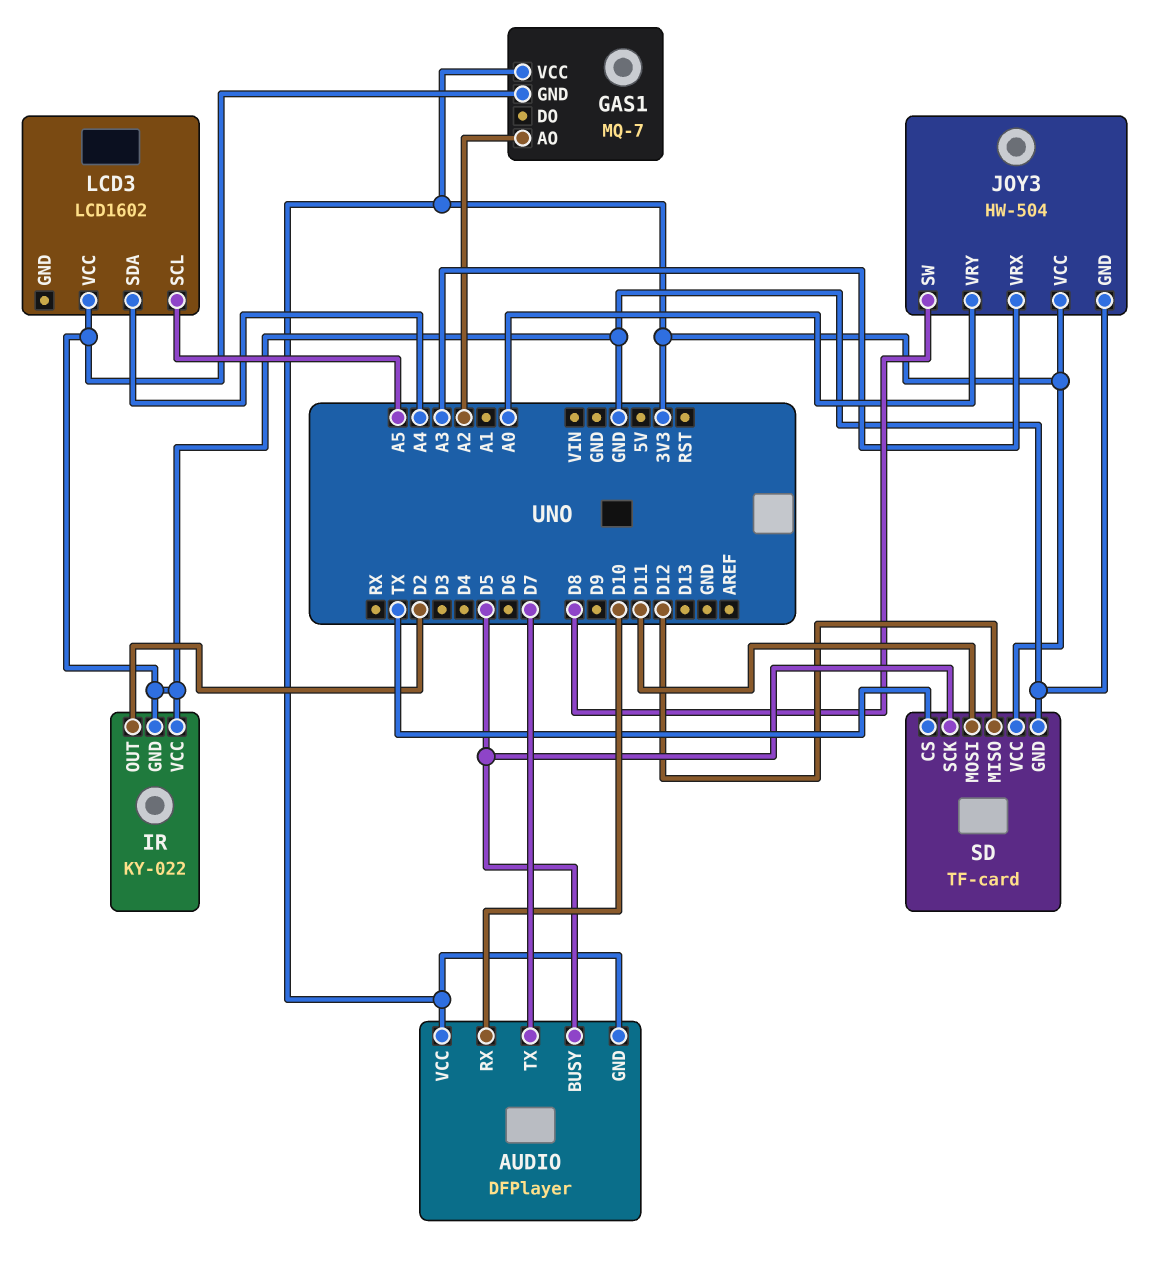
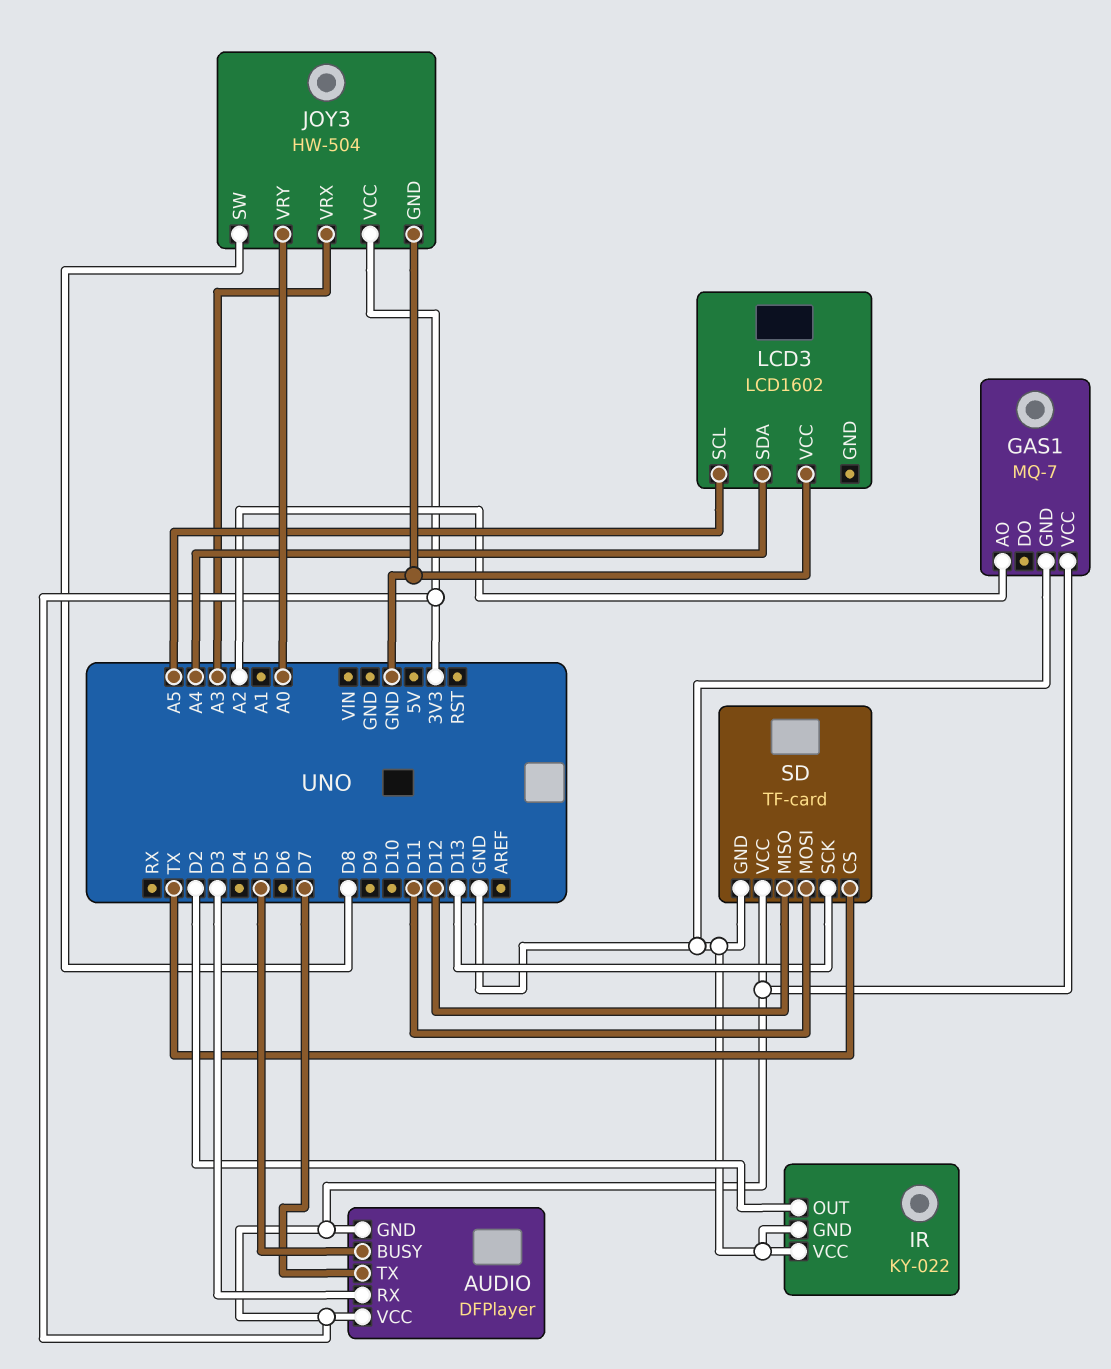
AUDIO pin RX: D10 -> D3
SD pin SCK: D5 -> D13

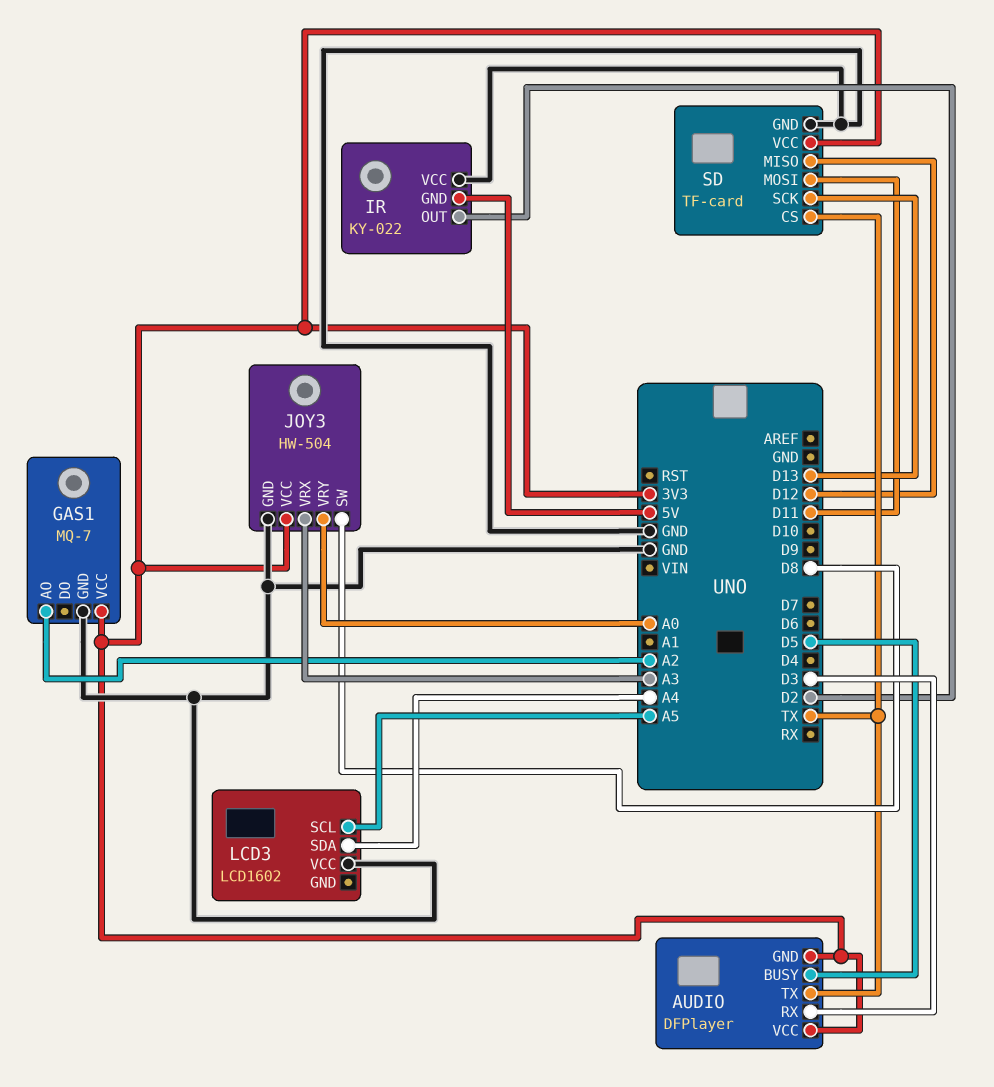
AUDIO pin TX: D7 -> TX
IR pin GND: GND -> 5V

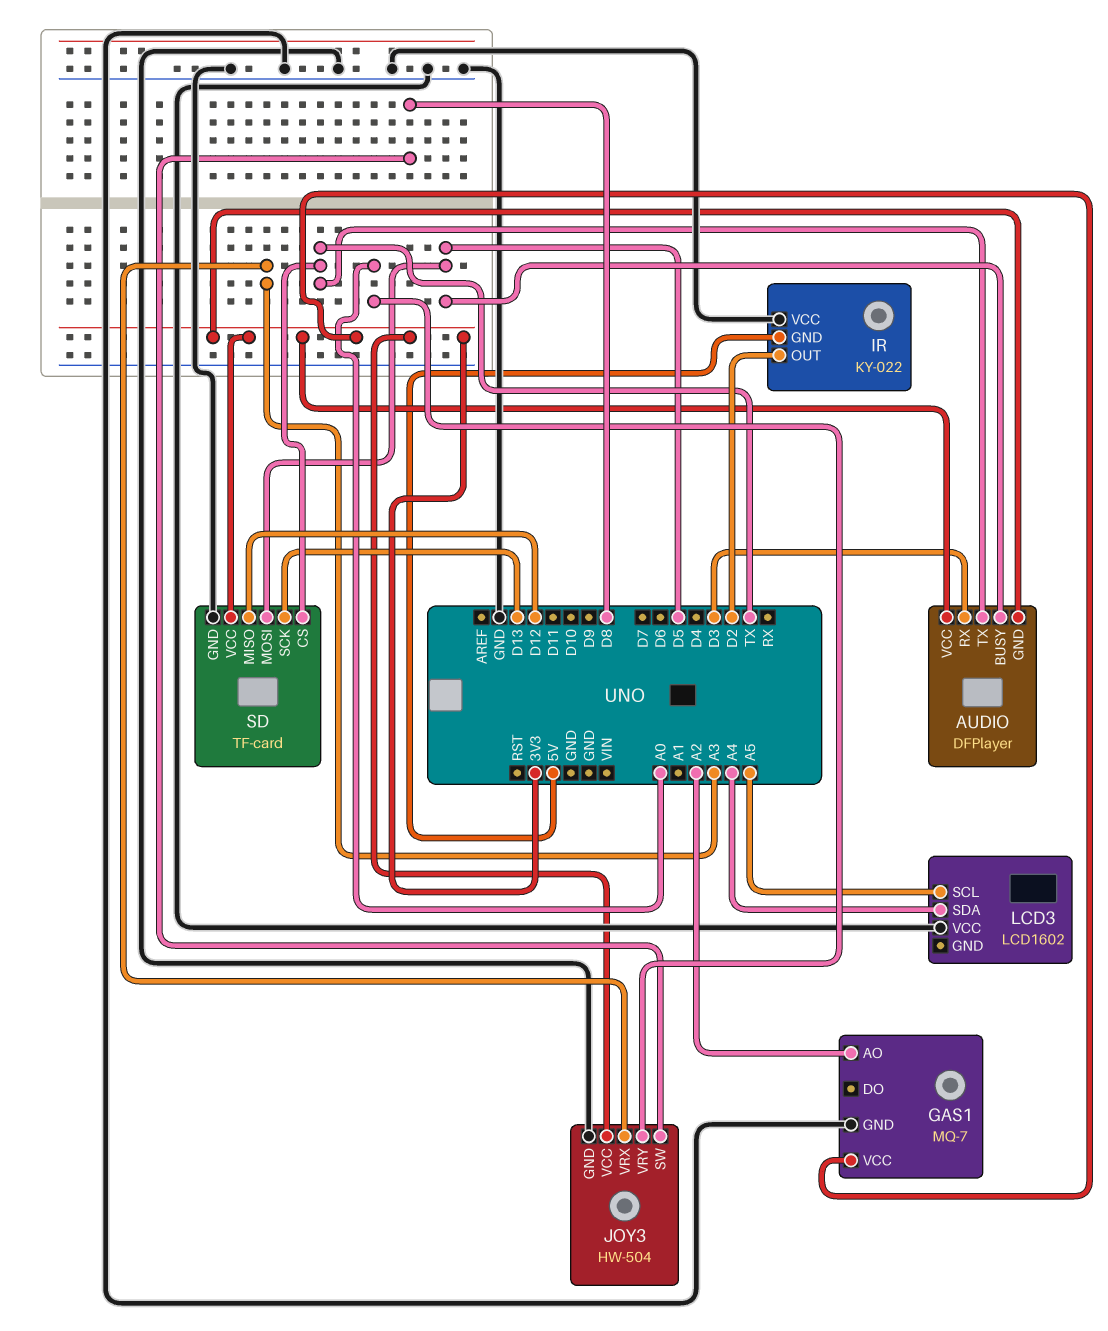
SD pin MOSI: D11 -> D5

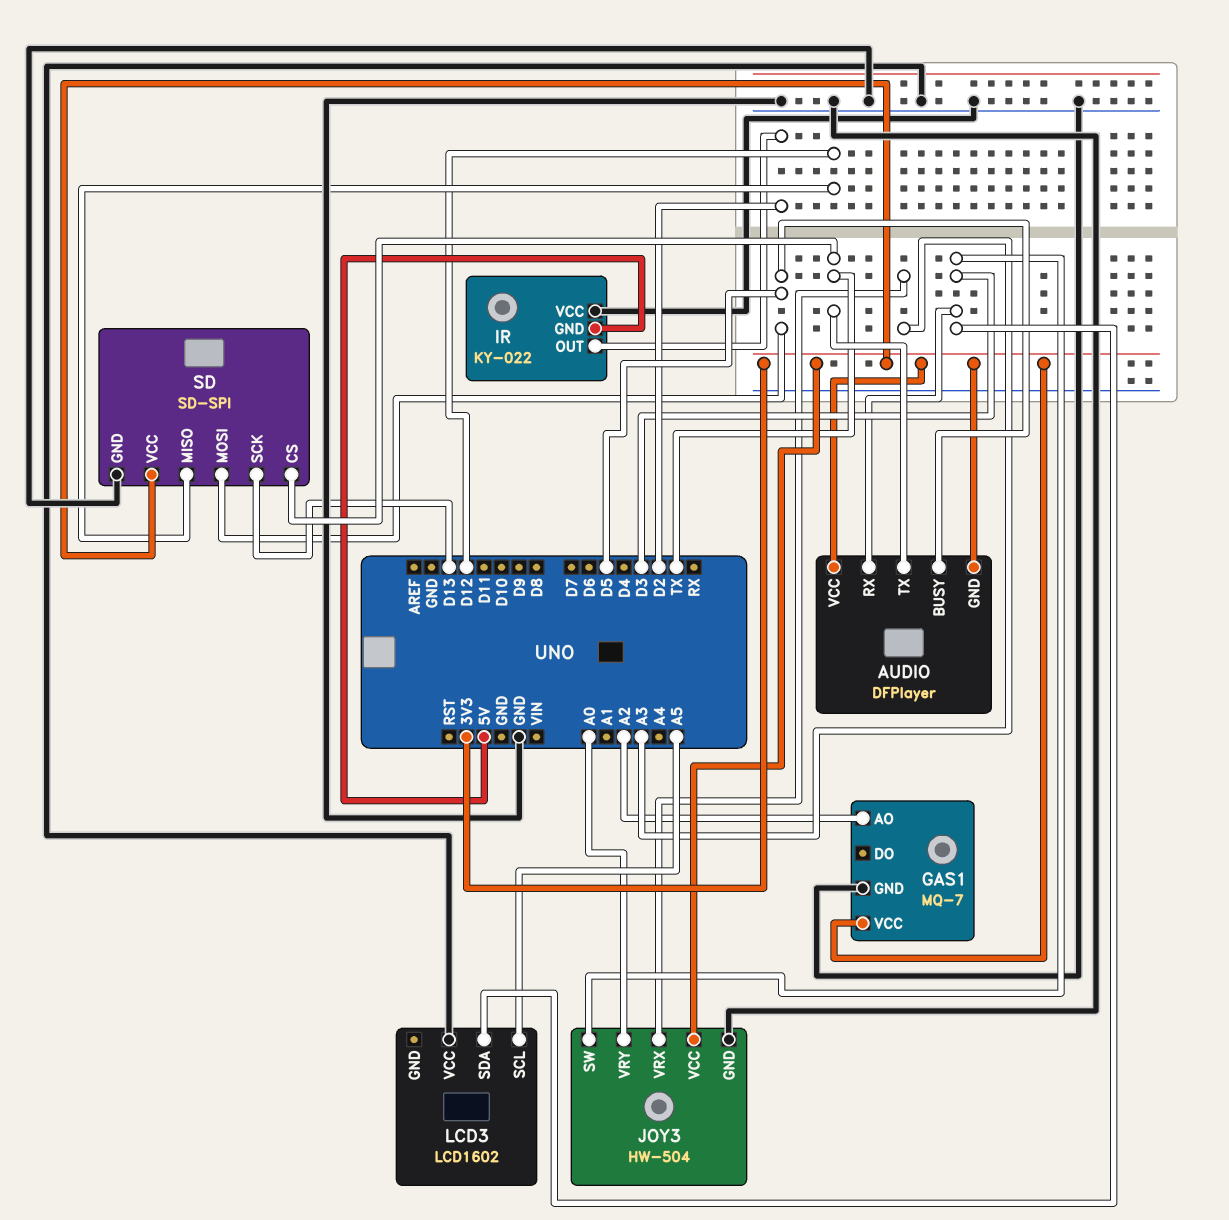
JOY3 pin SW: D8 -> D3
LCD3 pin SDA: A4 -> D3
SD: TF-card -> SD-SPI

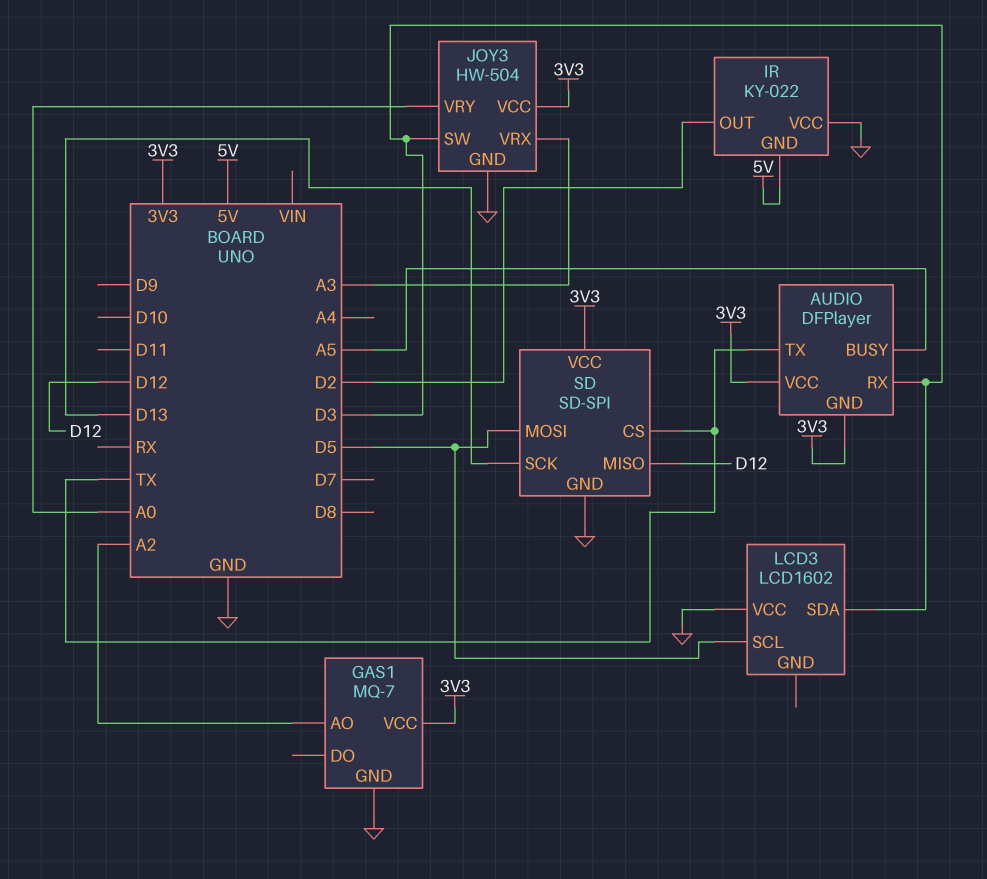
AUDIO pin BUSY: D5 -> A5
LCD3 pin SCL: A5 -> D5

